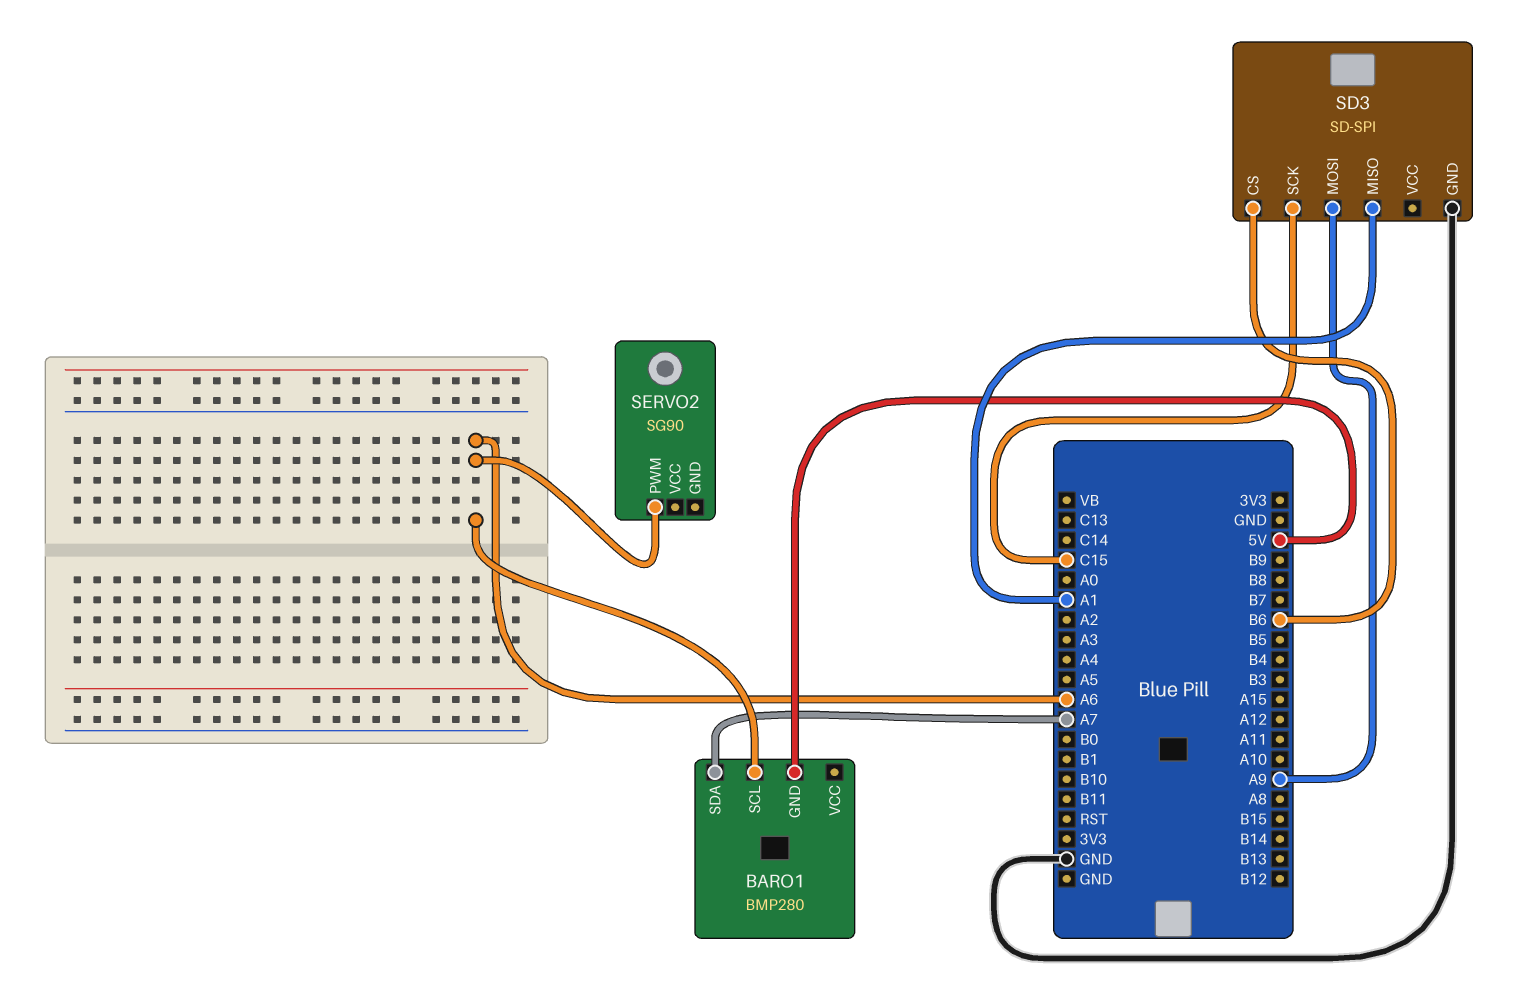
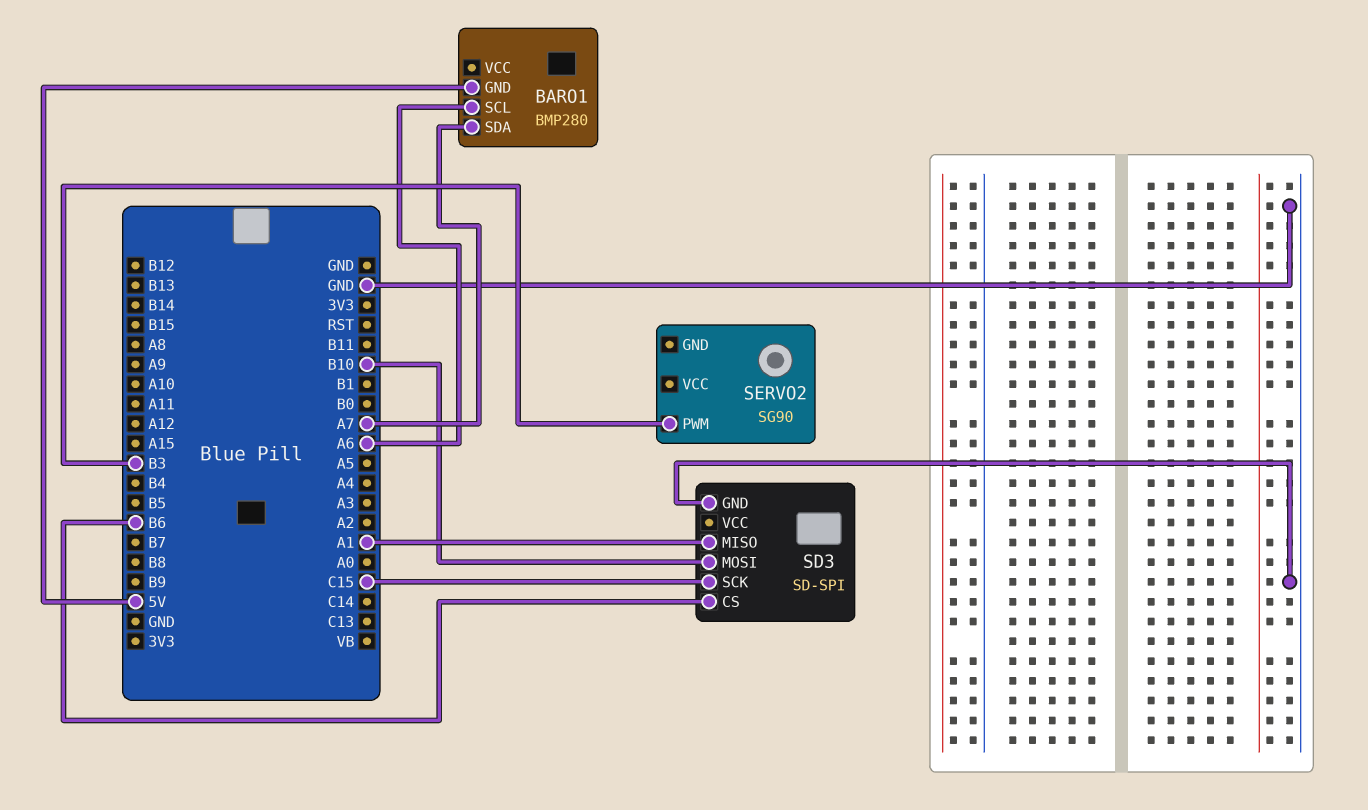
SD3 pin MOSI: A9 -> B10
SERVO2 pin PWM: A6 -> B3

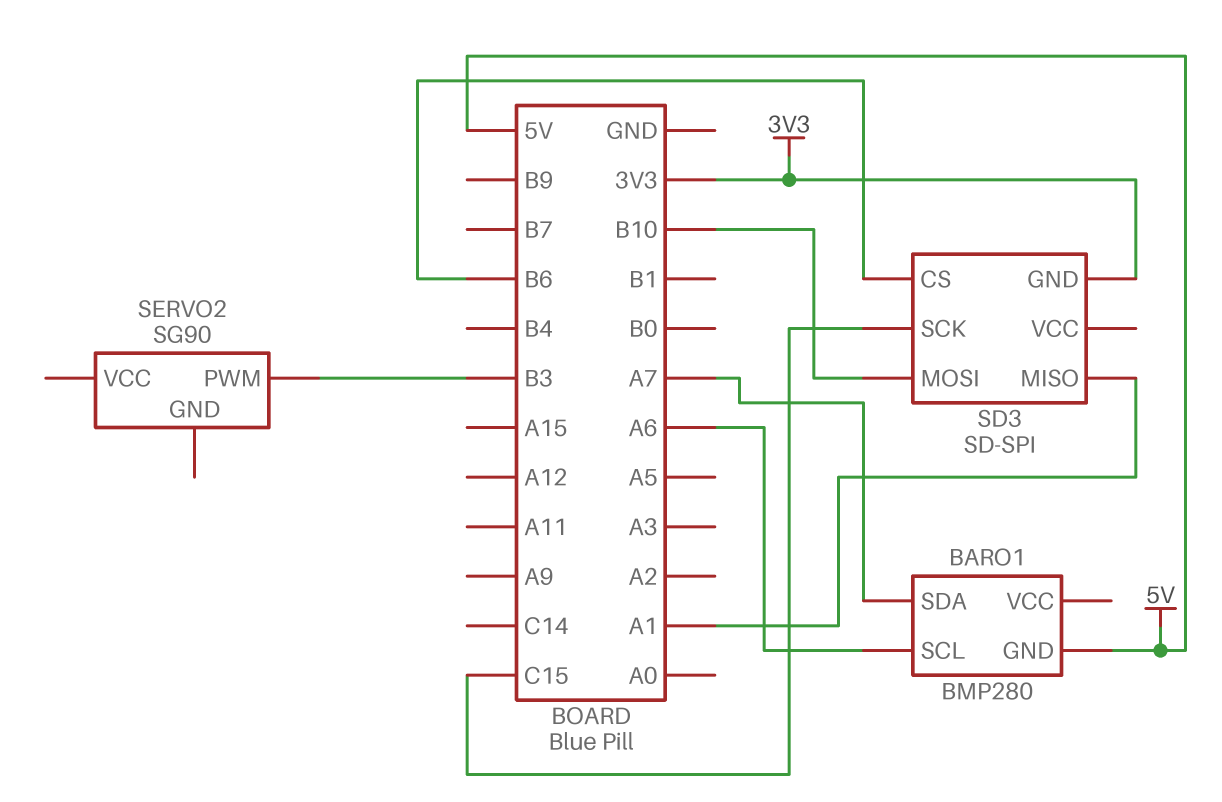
SD3 pin GND: GND -> 3V3

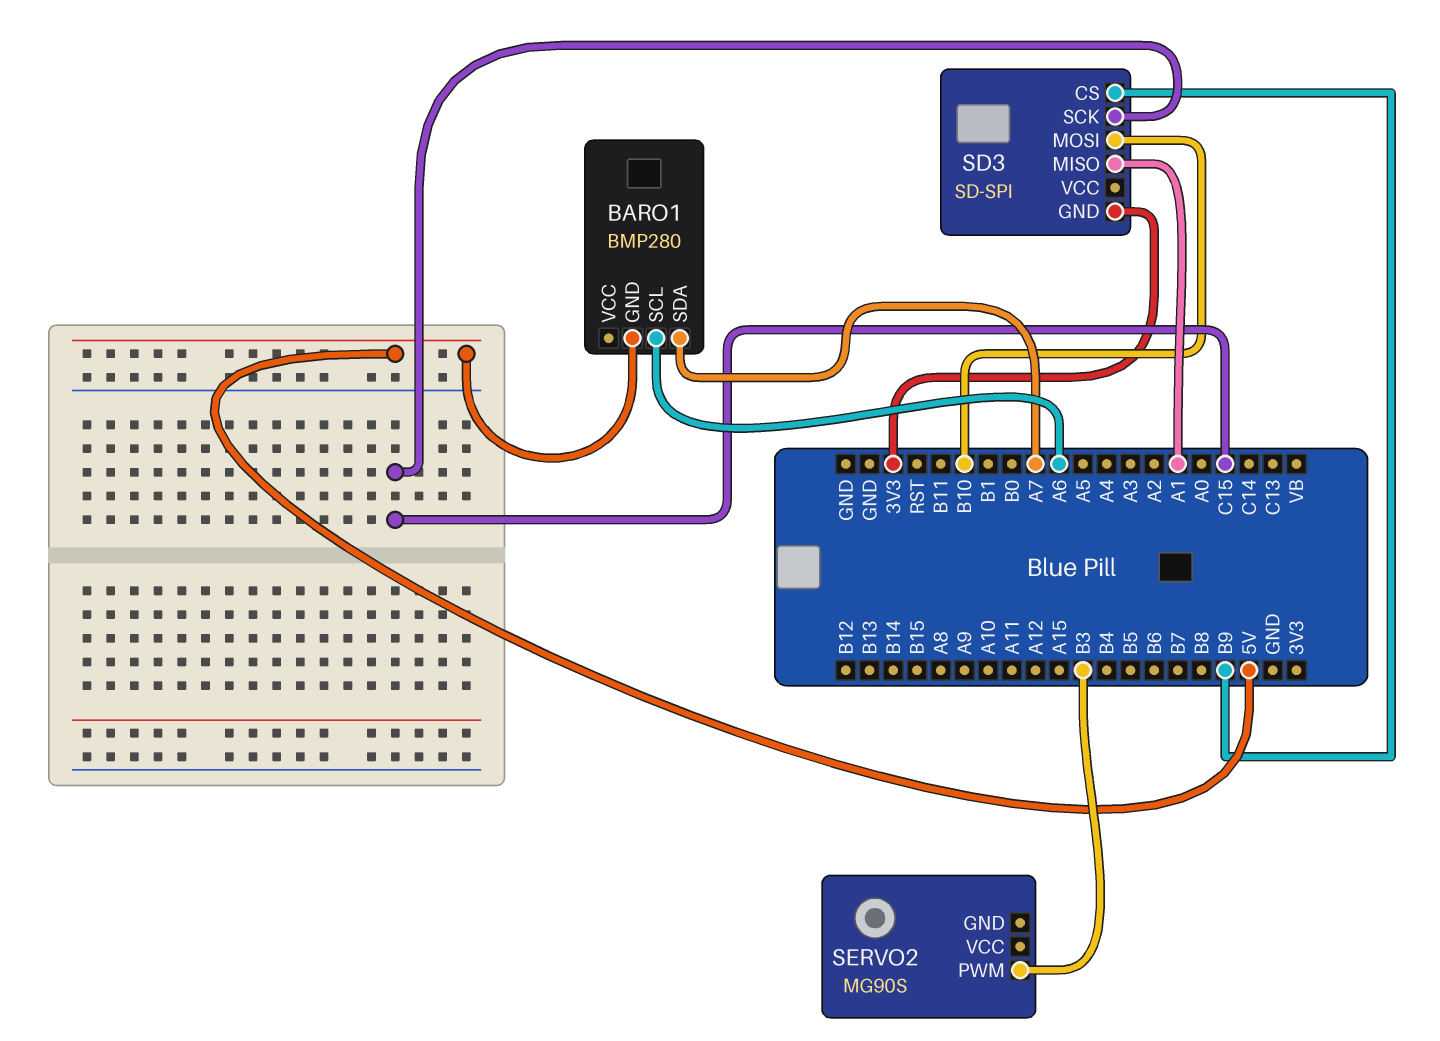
SD3 pin CS: B6 -> B9
SERVO2: SG90 -> MG90S

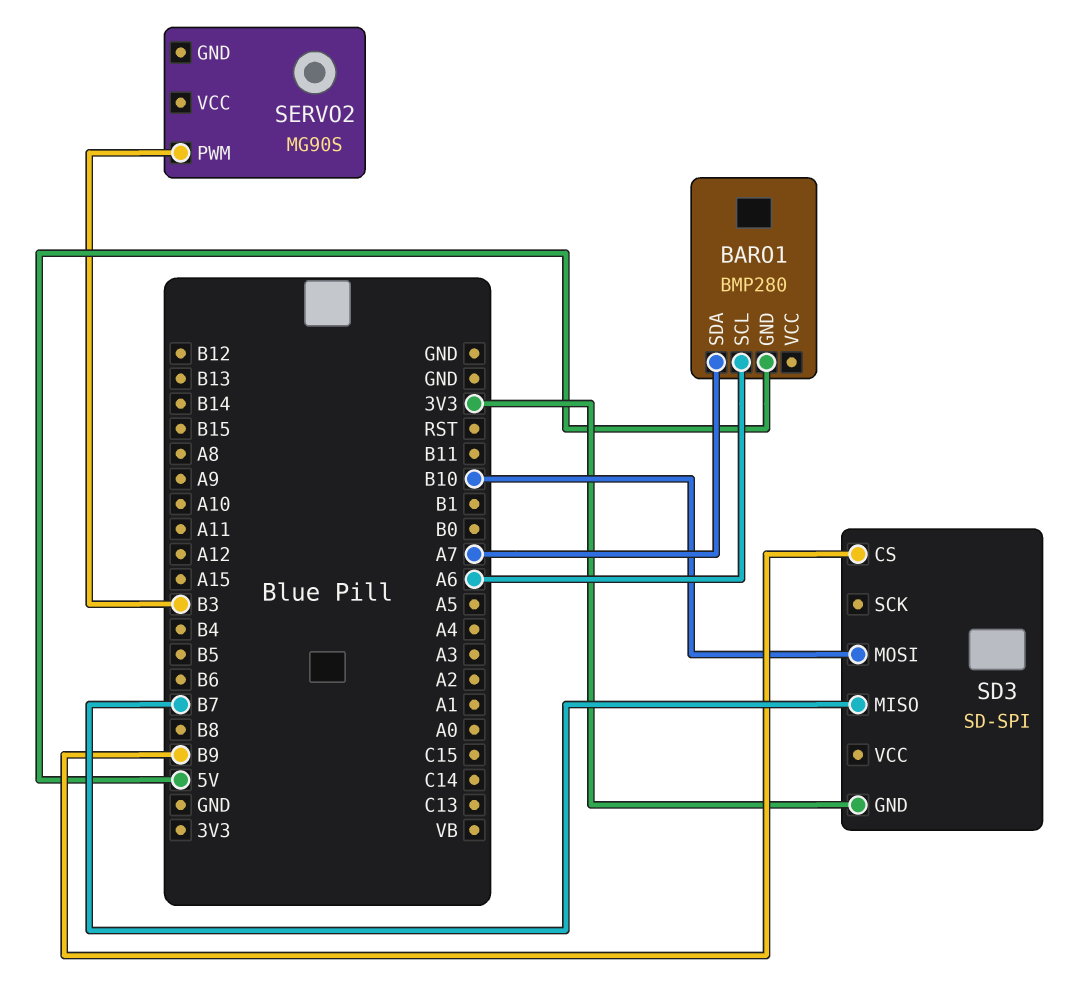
SD3 pin MISO: A1 -> B7
SD3 pin SCK: C15 -> none

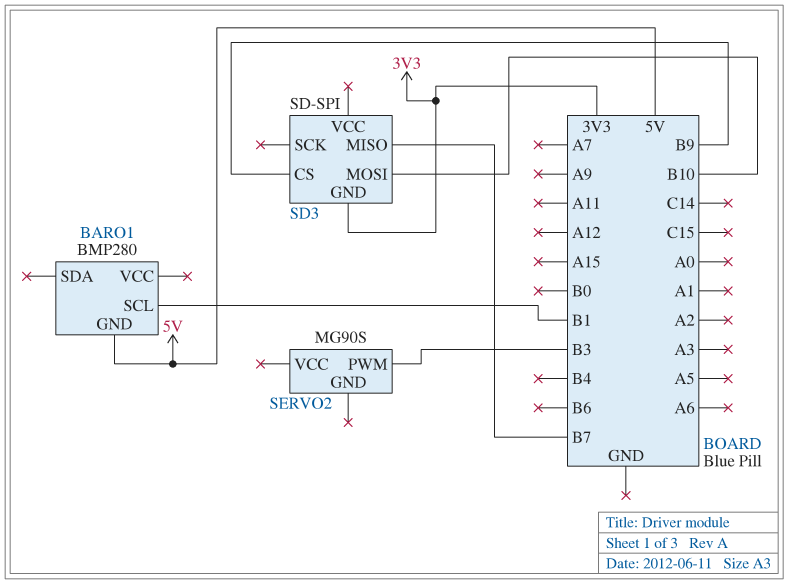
BARO1 pin SCL: A6 -> B1
BARO1 pin SDA: A7 -> none

